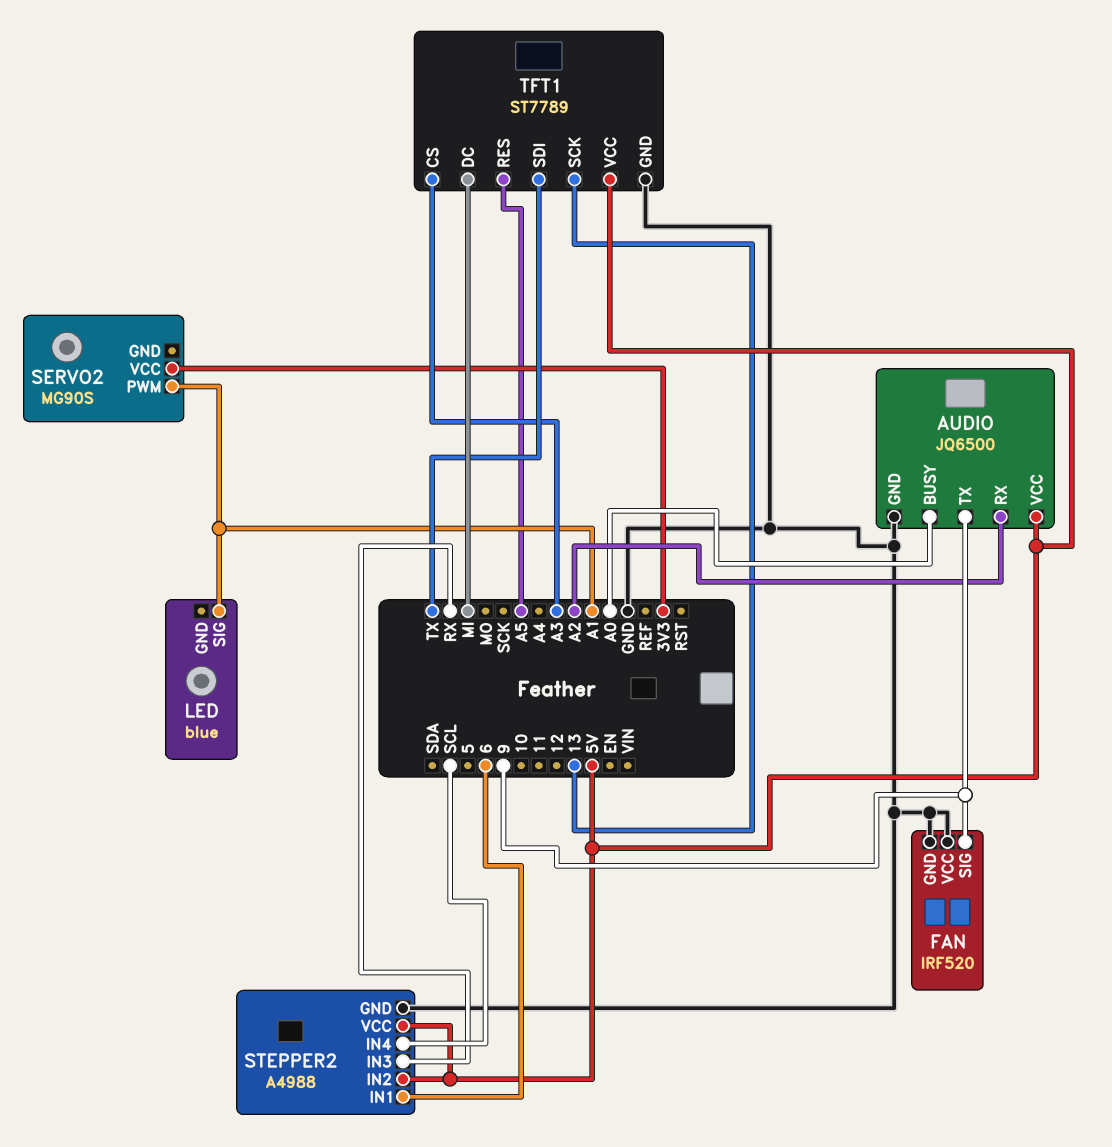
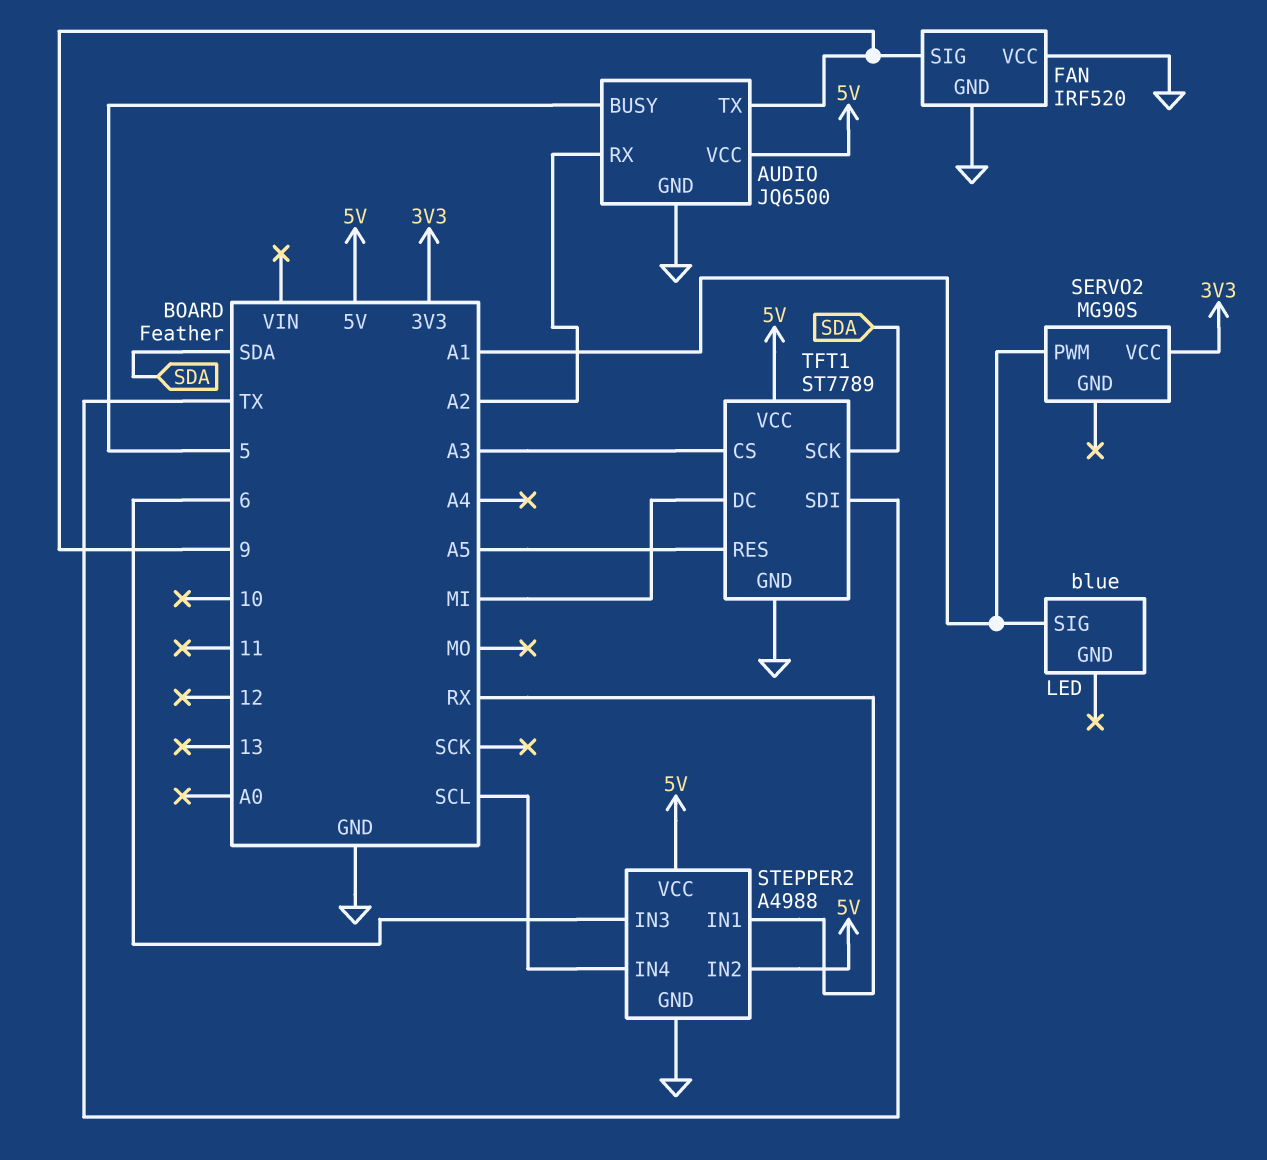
AUDIO pin BUSY: A0 -> 5
STEPPER2 pin IN1: 6 -> RX
STEPPER2 pin IN3: RX -> 6
TFT1 pin SCK: 13 -> SDA

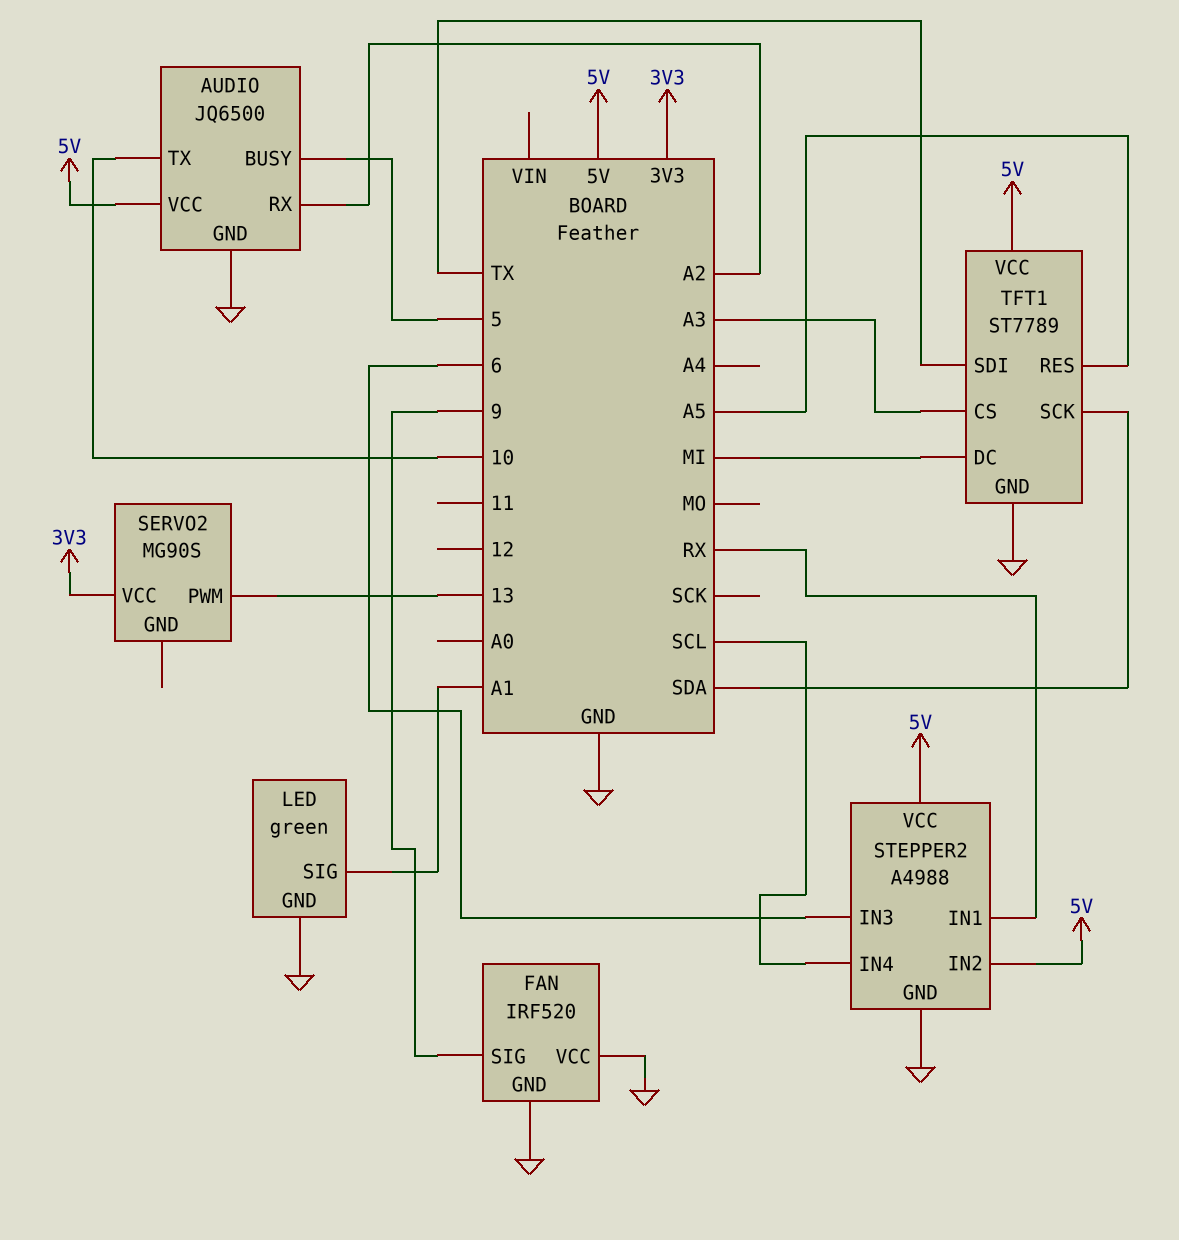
AUDIO pin TX: 9 -> 10
LED: blue -> green
LED pin GND: none -> GND
SERVO2 pin PWM: A1 -> 13

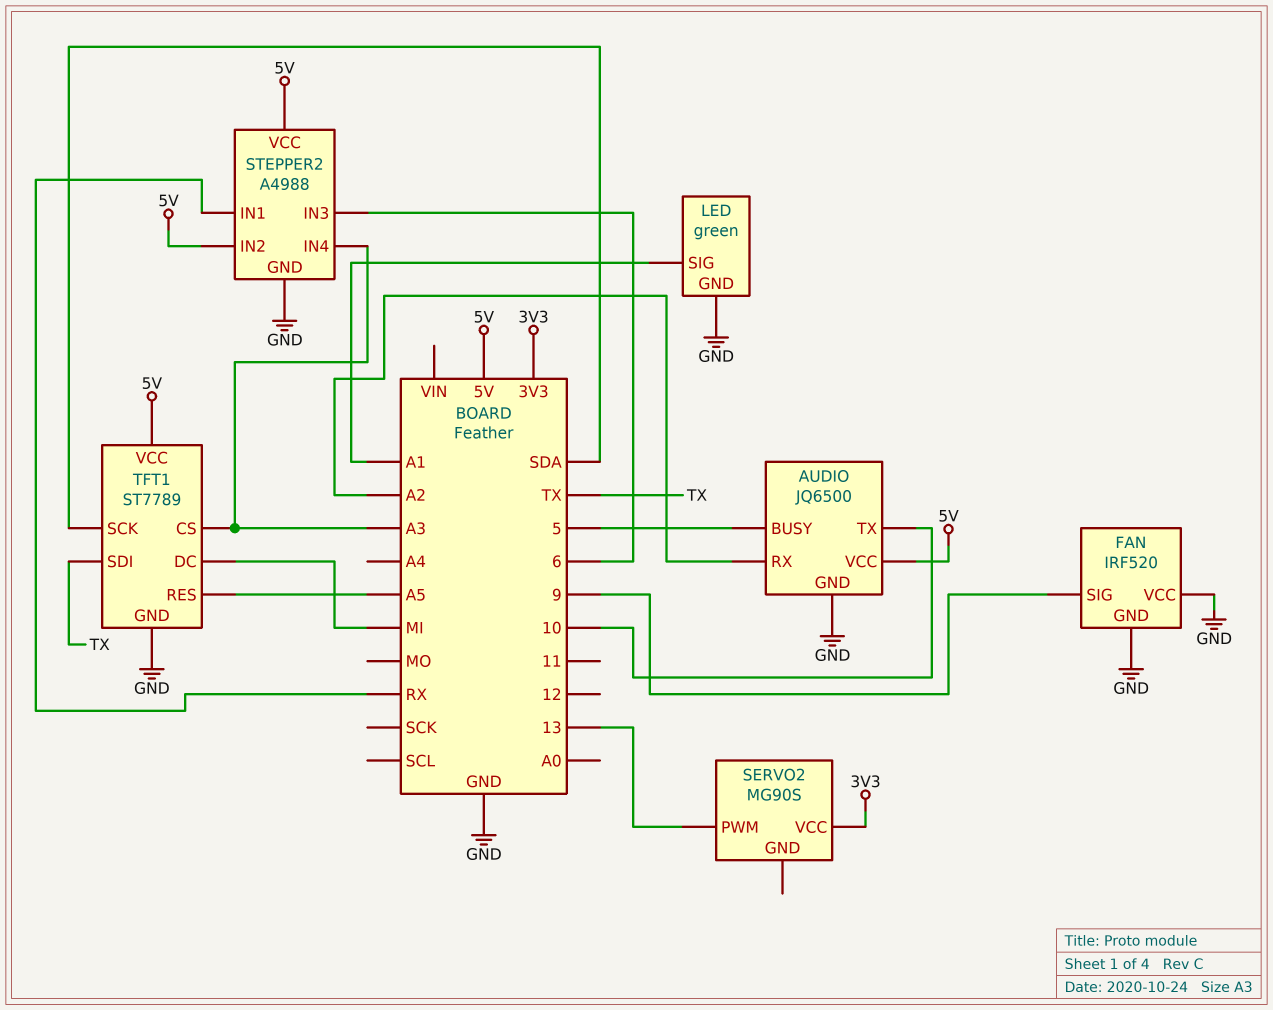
STEPPER2 pin IN4: SCL -> A3

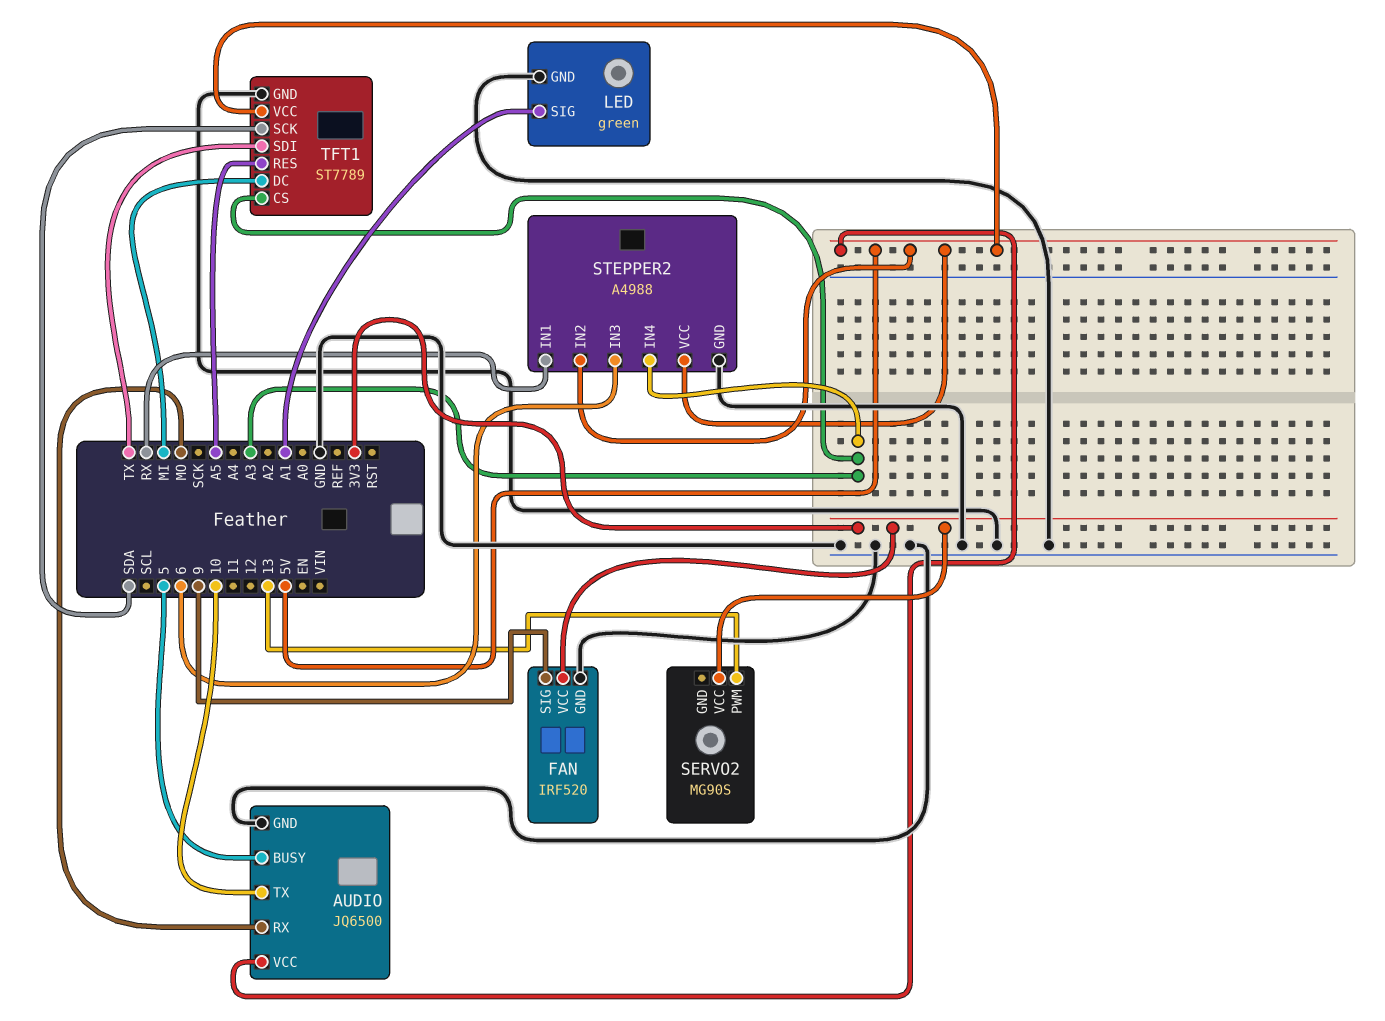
AUDIO pin RX: A2 -> MO
FAN pin VCC: GND -> 3V3

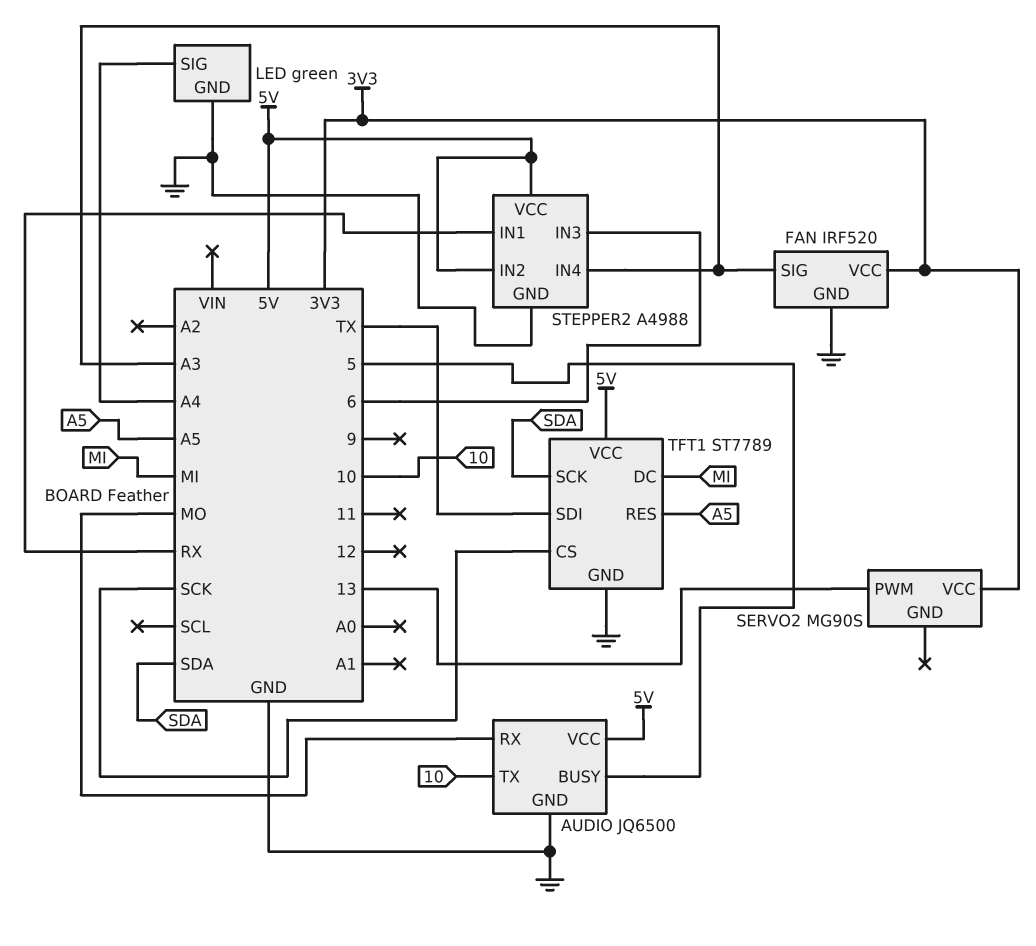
FAN pin SIG: 9 -> A3
LED pin SIG: A1 -> A4
TFT1 pin CS: A3 -> SCK

